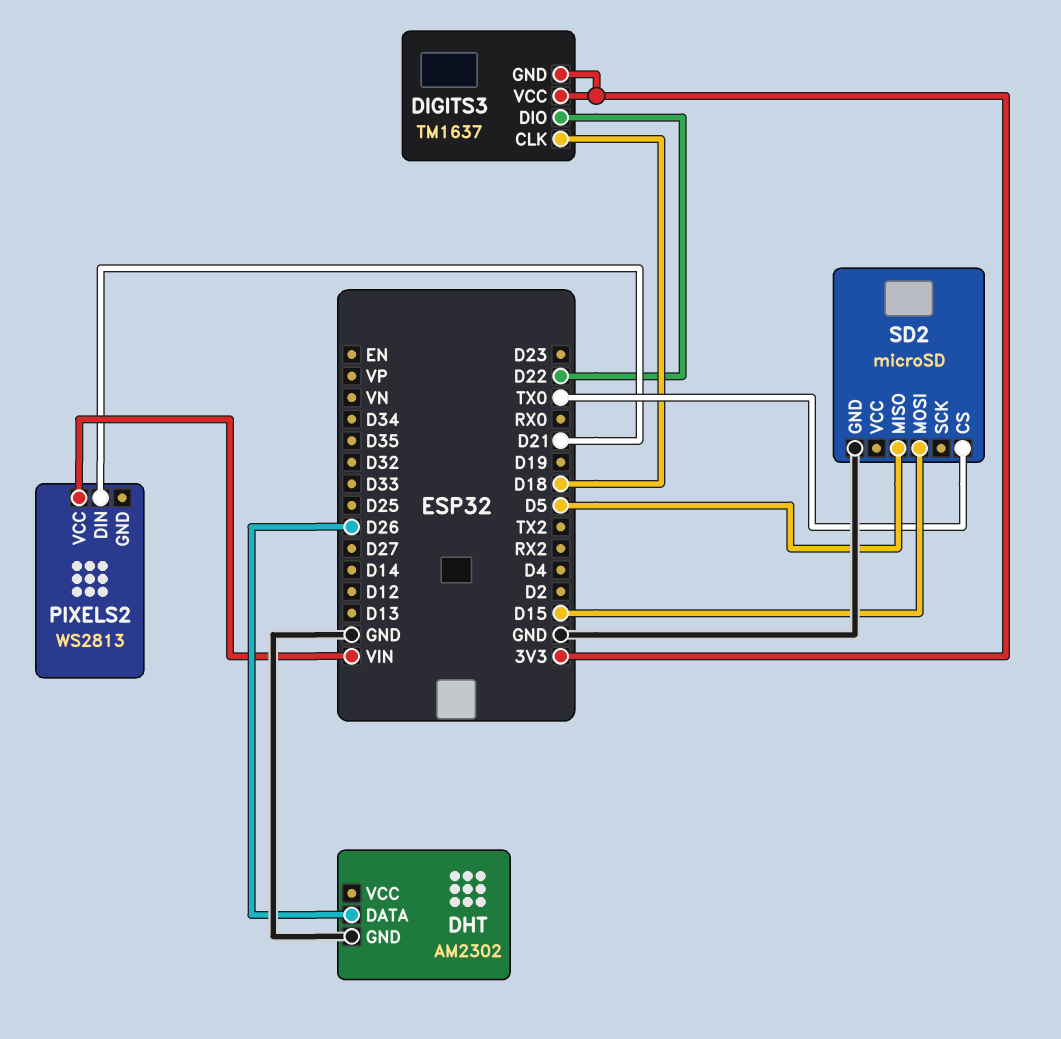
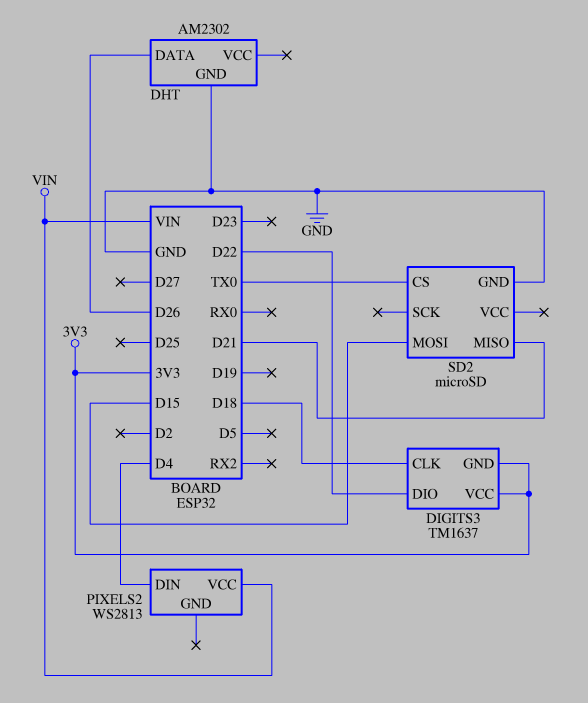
PIXELS2 pin DIN: D21 -> D4
SD2 pin MISO: D5 -> D21

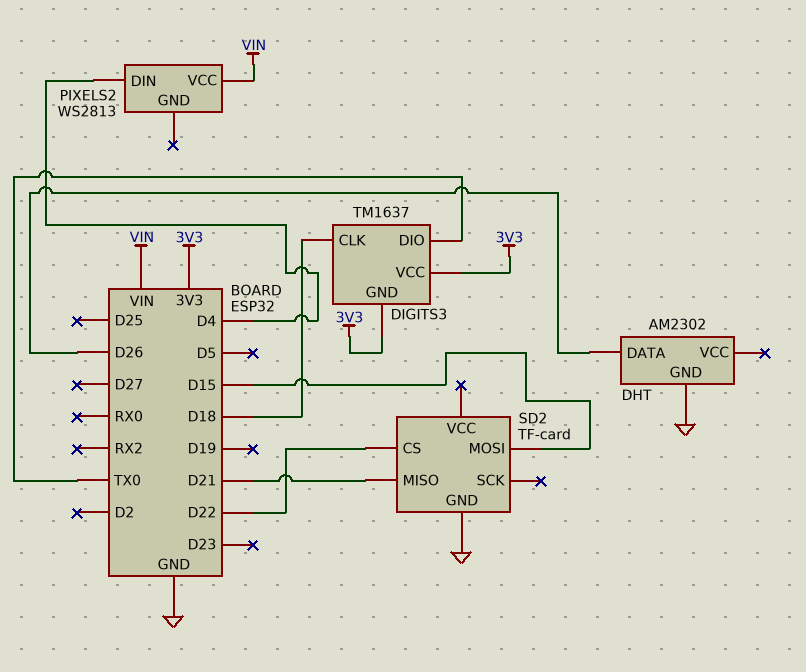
DIGITS3 pin DIO: D22 -> TX0
SD2: microSD -> TF-card
SD2 pin CS: TX0 -> D22

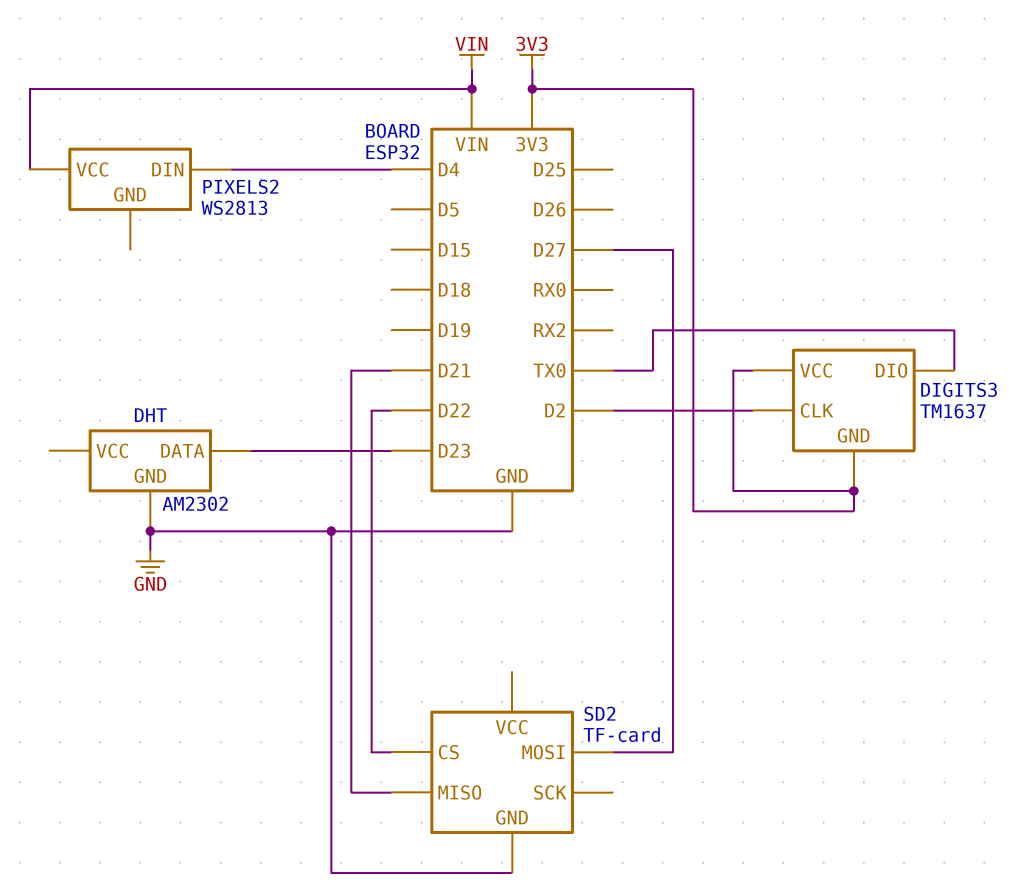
DHT pin DATA: D26 -> D23
DIGITS3 pin CLK: D18 -> D2
SD2 pin MOSI: D15 -> D27

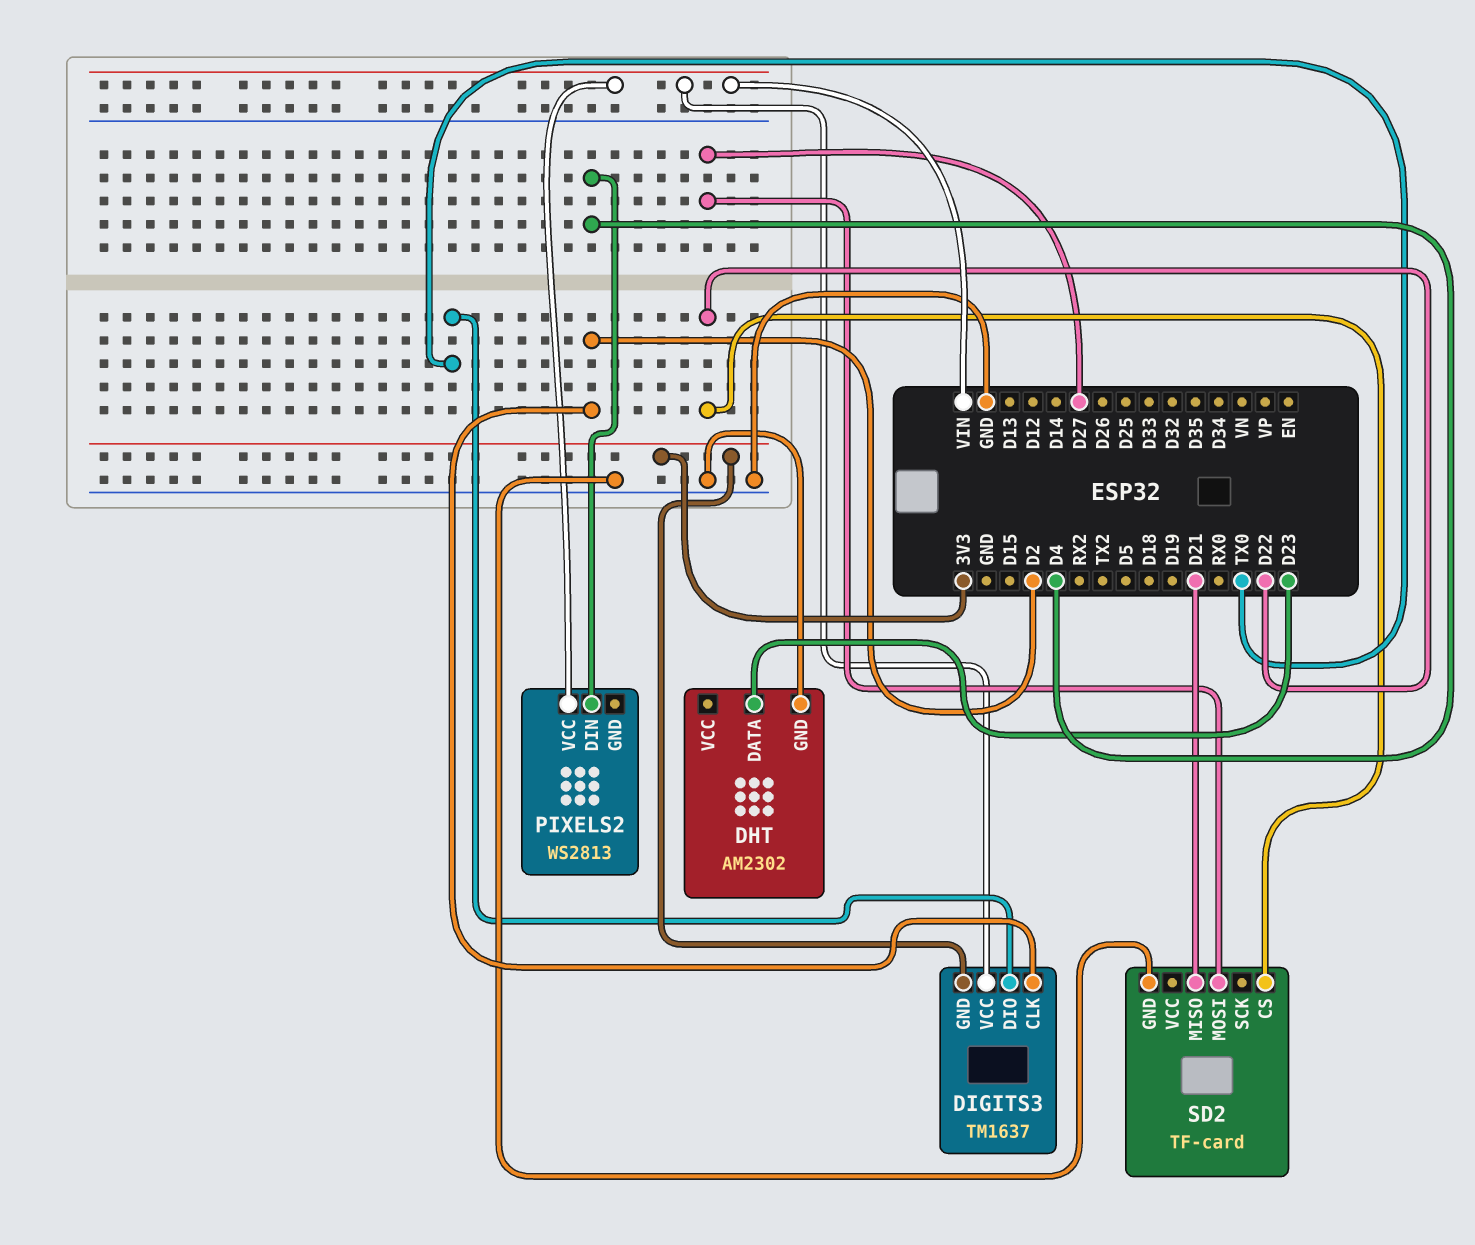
DIGITS3 pin VCC: 3V3 -> VIN

